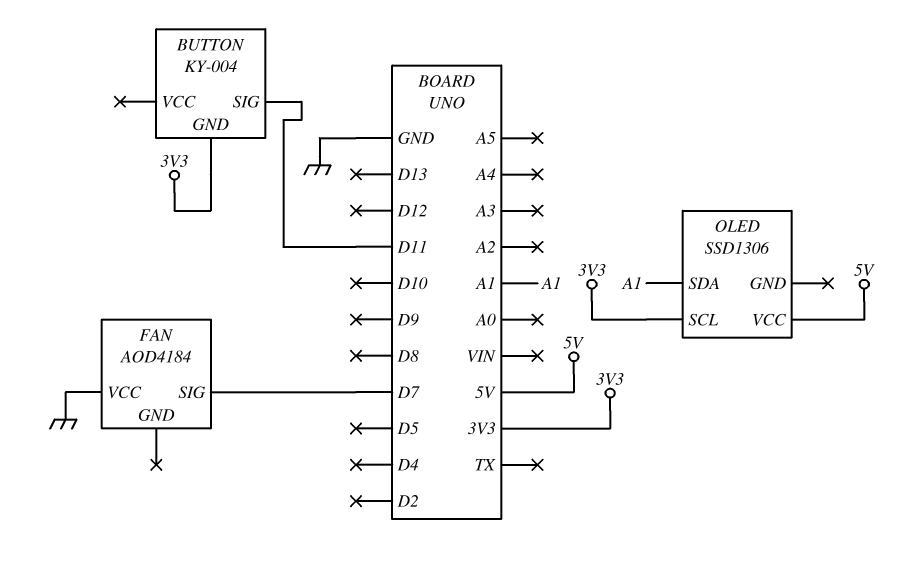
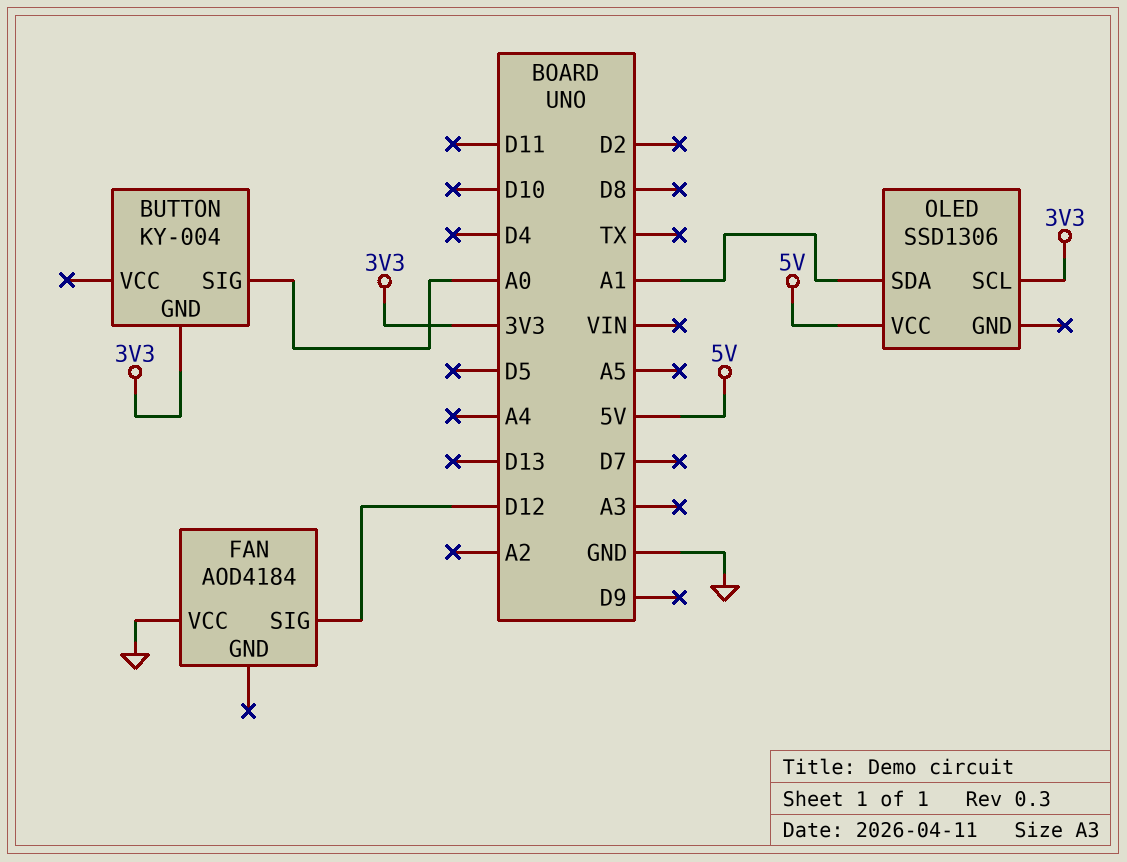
BUTTON pin SIG: D11 -> A0
FAN pin SIG: D7 -> D12

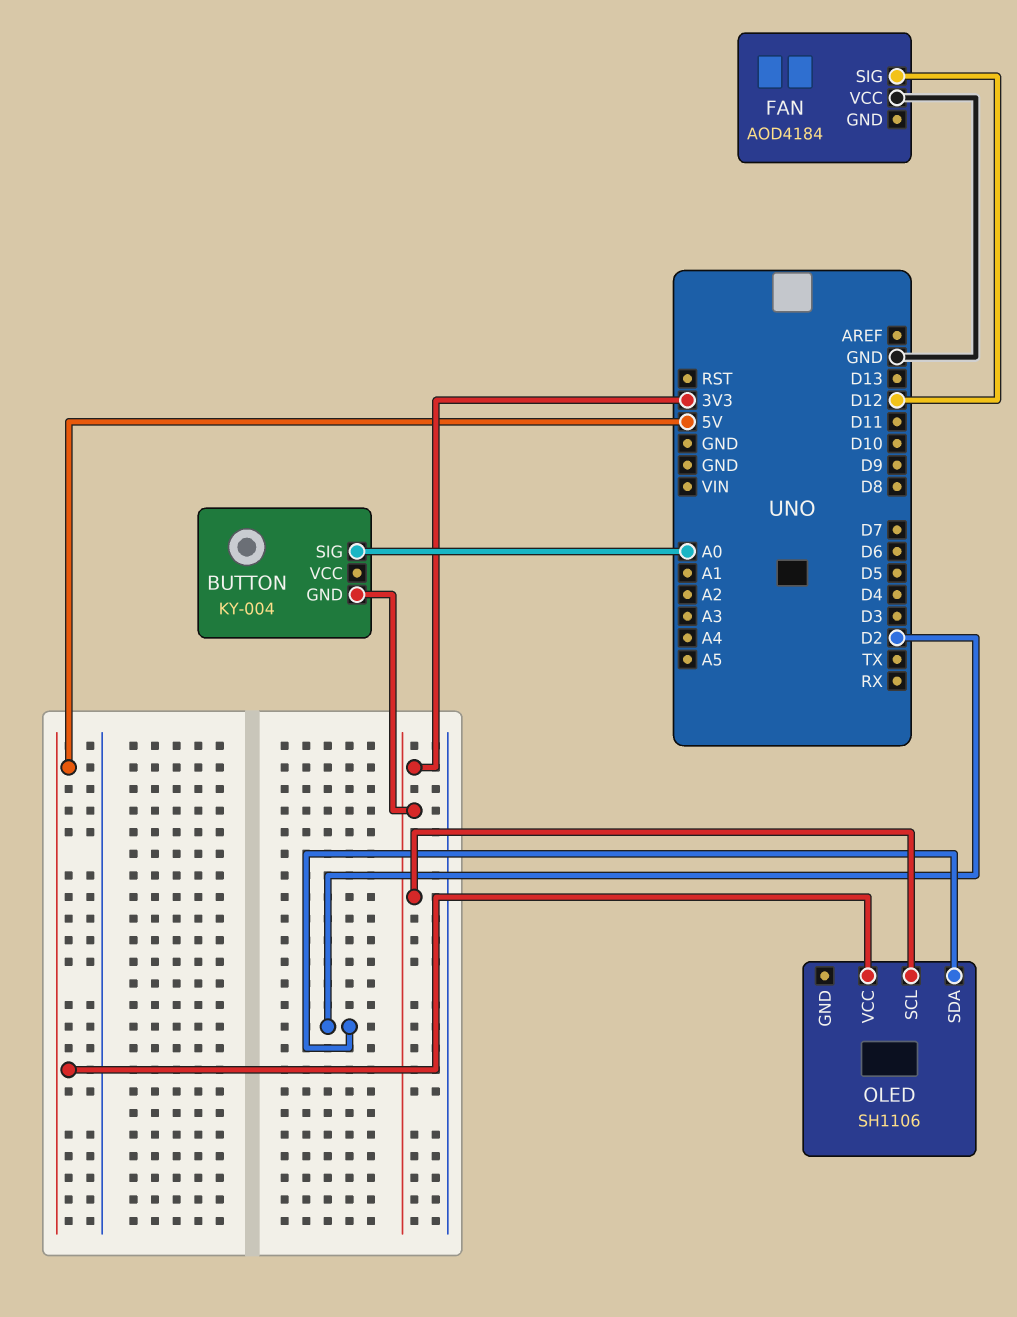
OLED: SSD1306 -> SH1106
OLED pin SDA: A1 -> D2

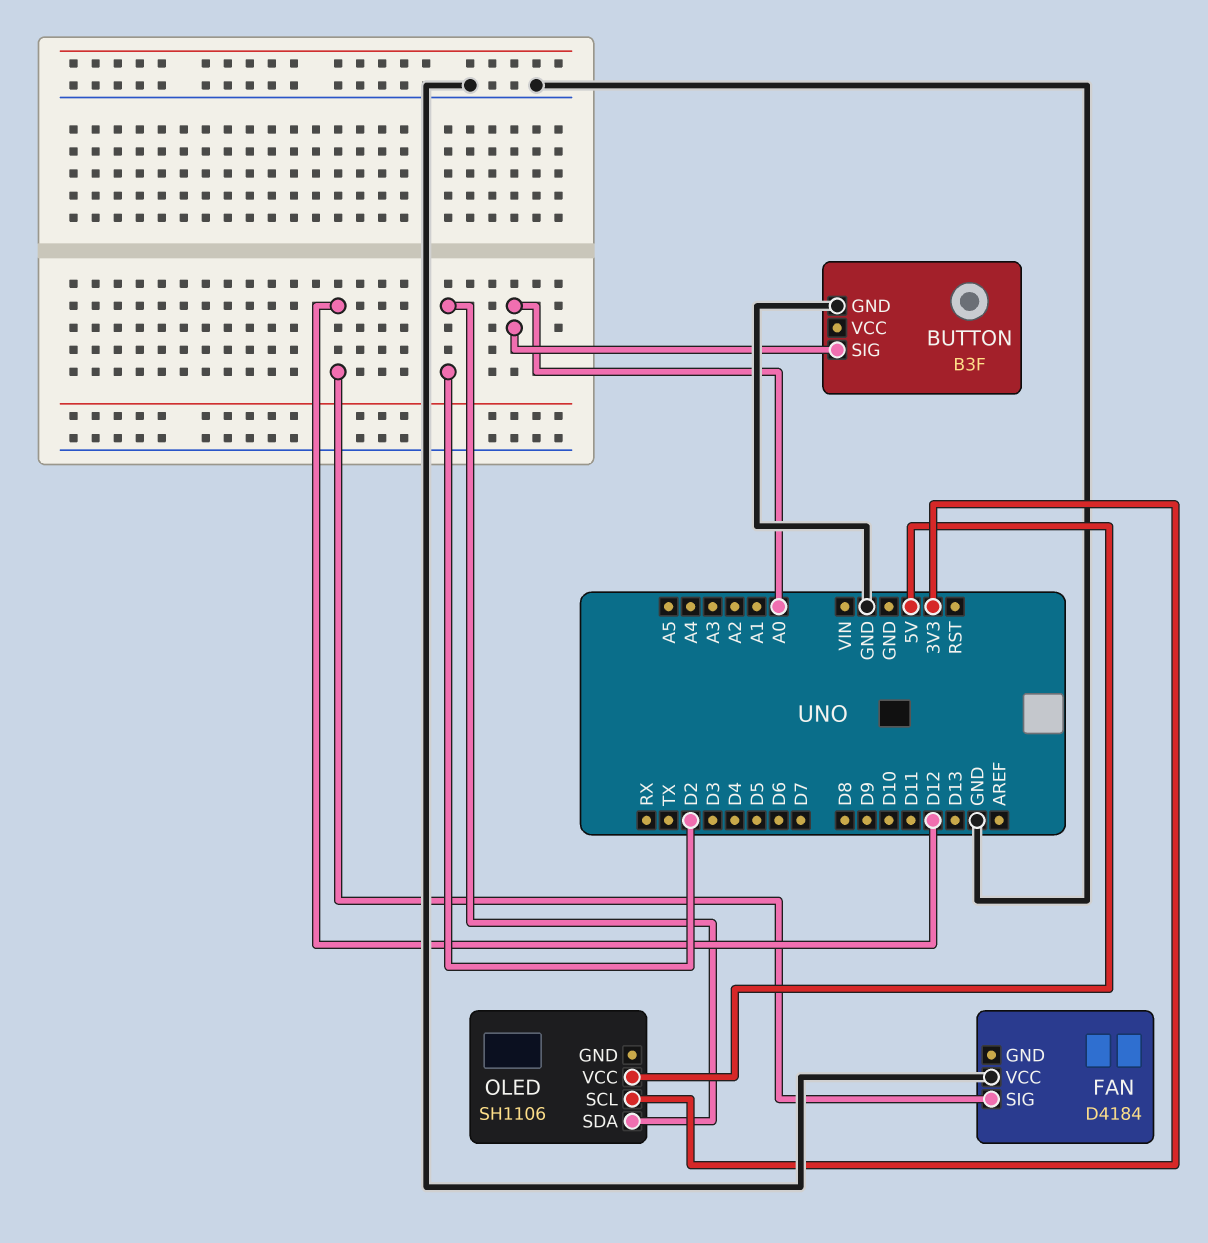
BUTTON: KY-004 -> B3F
BUTTON pin GND: 3V3 -> GND
FAN: AOD4184 -> D4184

